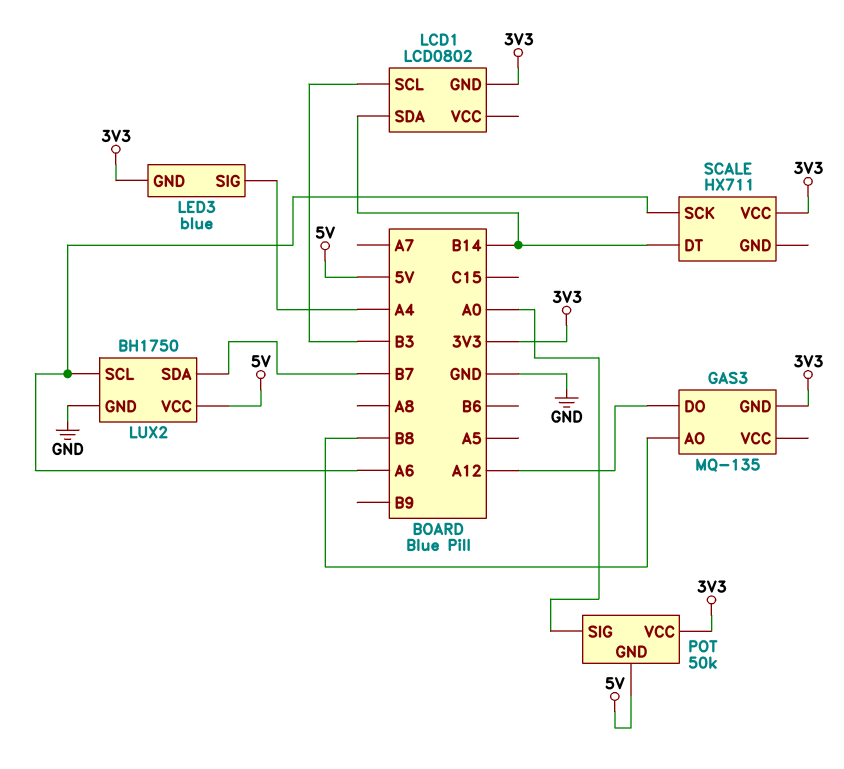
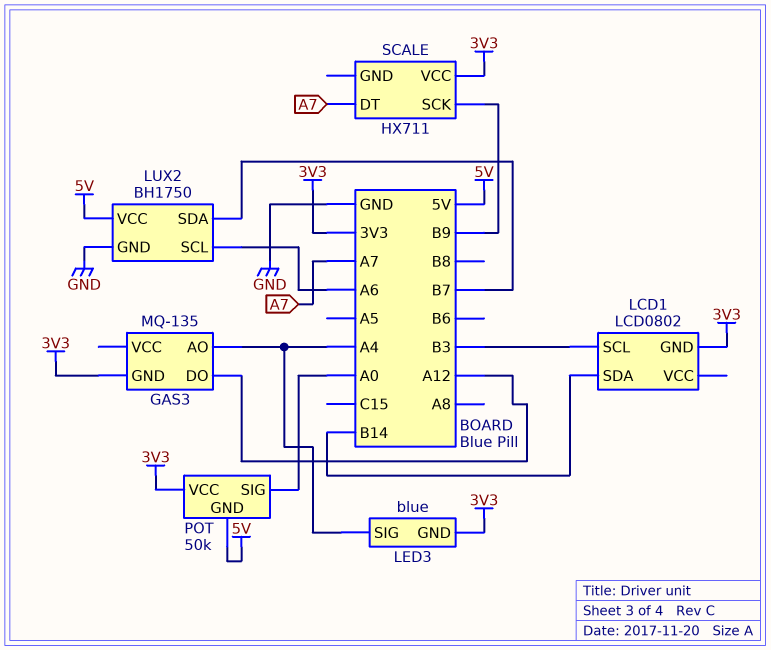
GAS3 pin AO: B8 -> A4
SCALE pin DT: B14 -> A7
SCALE pin SCK: A6 -> B9

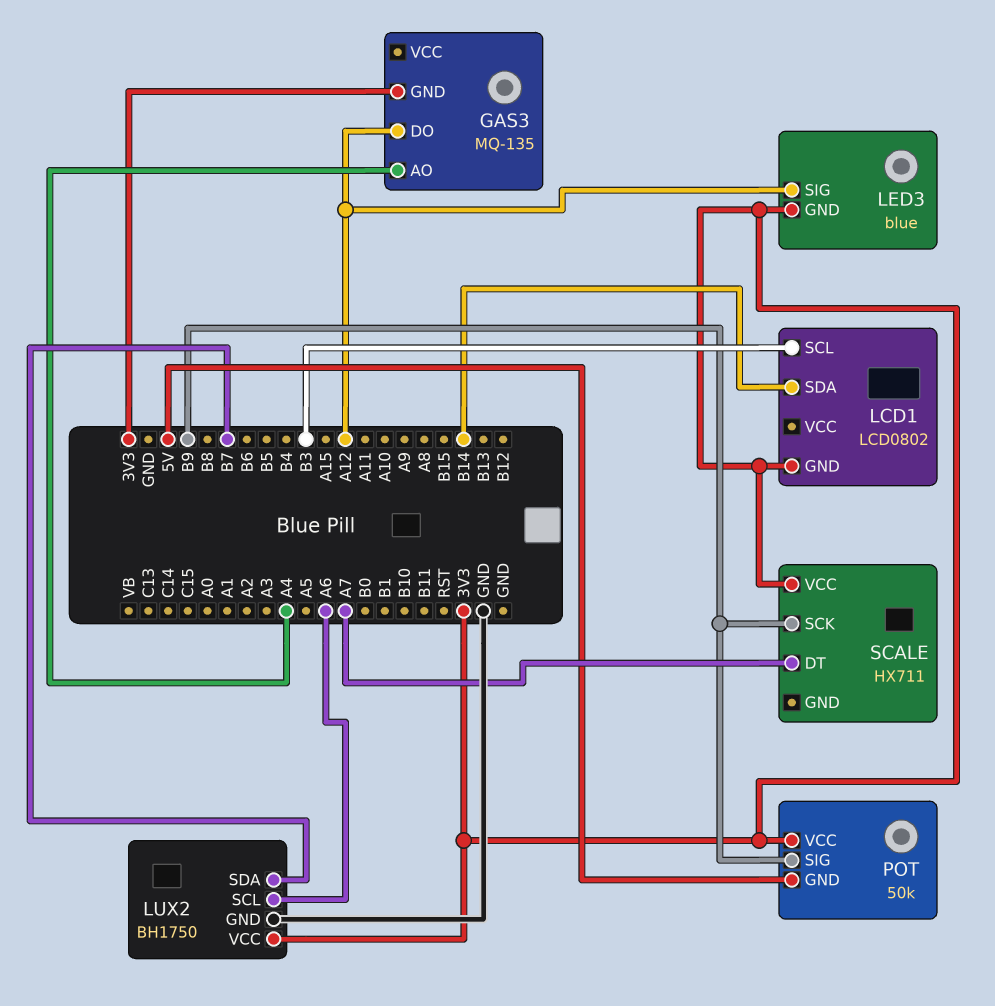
LED3 pin SIG: A4 -> A12
LUX2 pin VCC: 5V -> 3V3
POT pin SIG: A0 -> B9

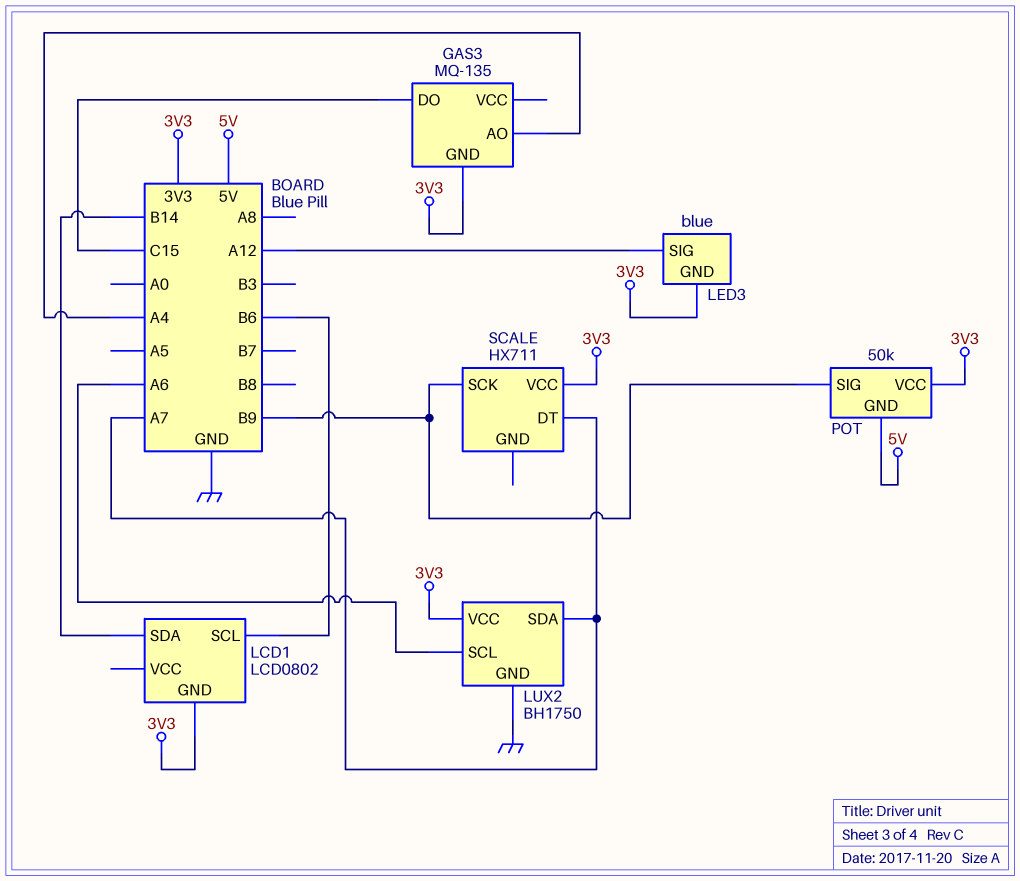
GAS3 pin DO: A12 -> C15
LCD1 pin SCL: B3 -> B6
LUX2 pin SDA: B7 -> A7

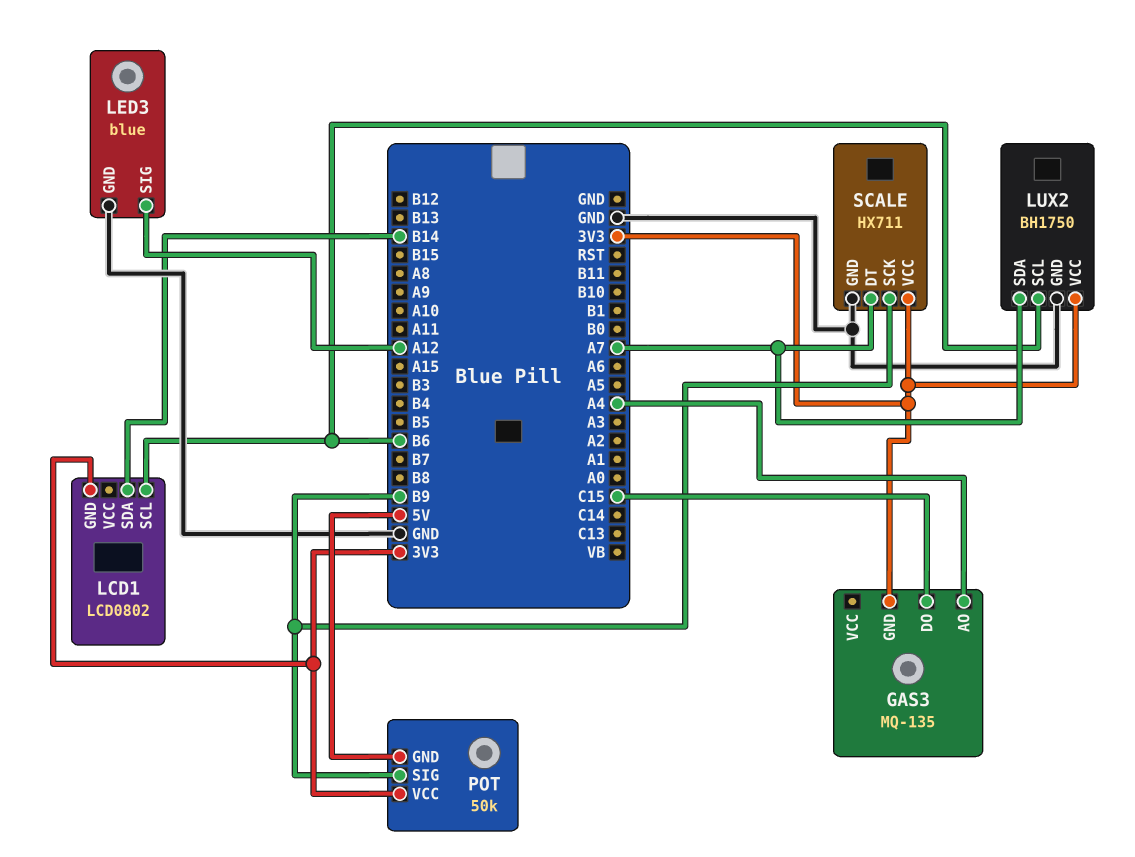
LED3 pin GND: 3V3 -> GND
LUX2 pin SCL: A6 -> B6
SCALE pin GND: none -> GND

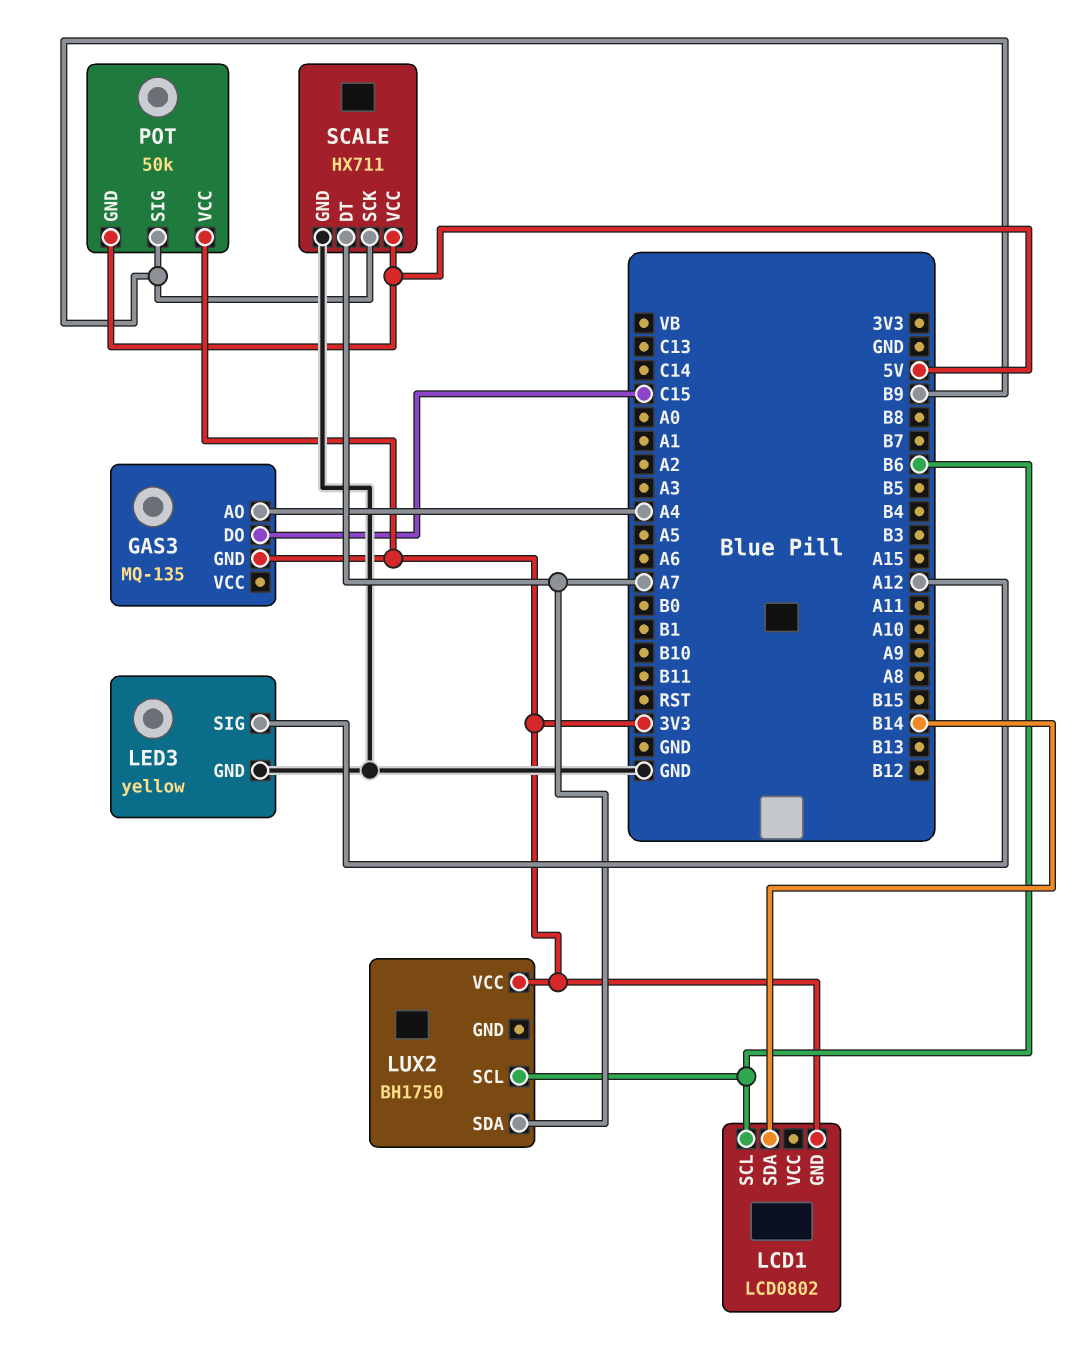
LED3: blue -> yellow
LUX2 pin GND: GND -> none
SCALE pin VCC: 3V3 -> 5V

